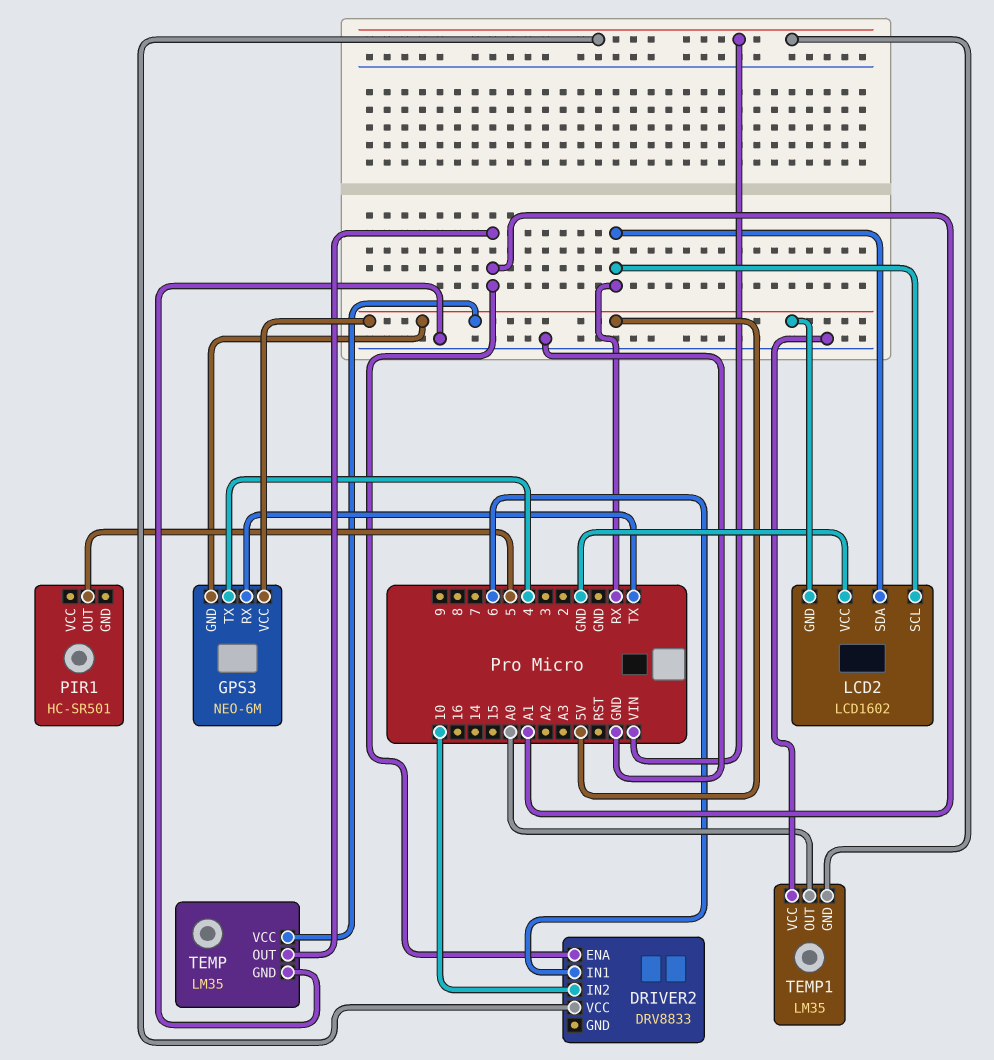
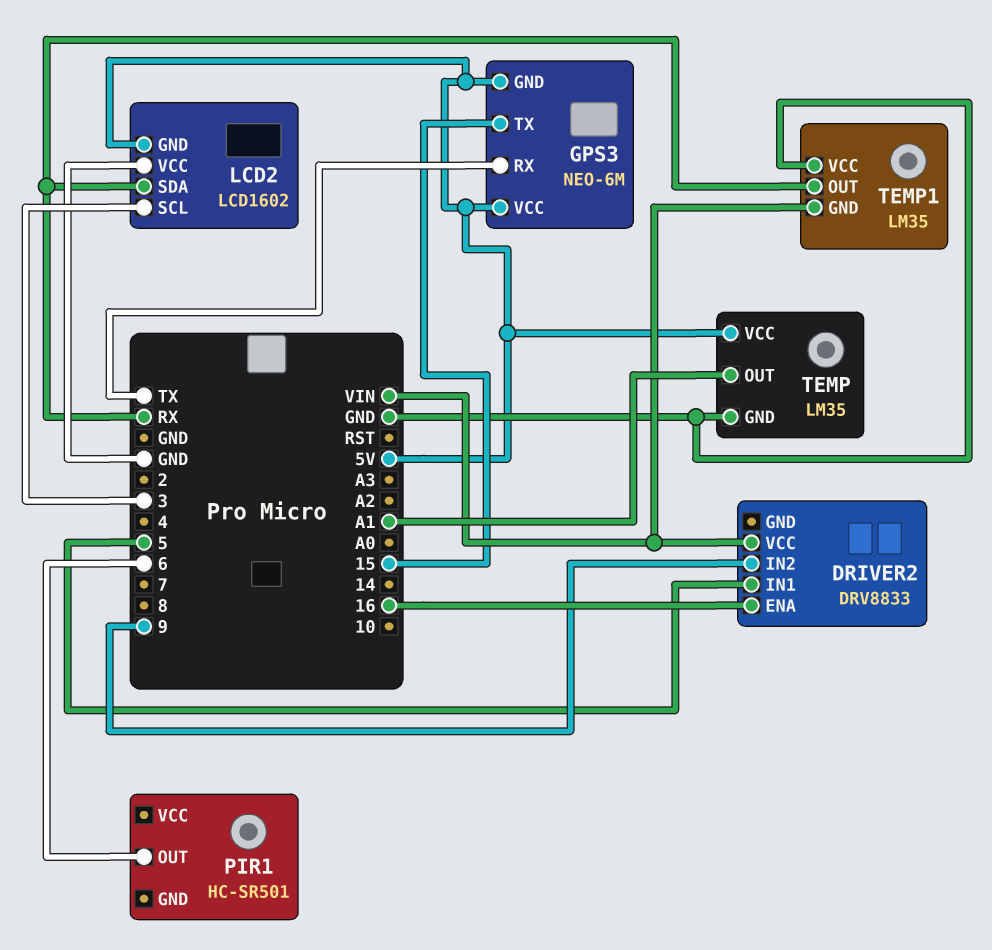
DRIVER2 pin ENA: A1 -> 16
DRIVER2 pin IN1: 6 -> 5
DRIVER2 pin IN2: 10 -> 9
GPS3 pin TX: 4 -> 15
LCD2 pin SCL: RX -> 3
PIR1 pin OUT: 5 -> 6
TEMP1 pin OUT: A0 -> RX

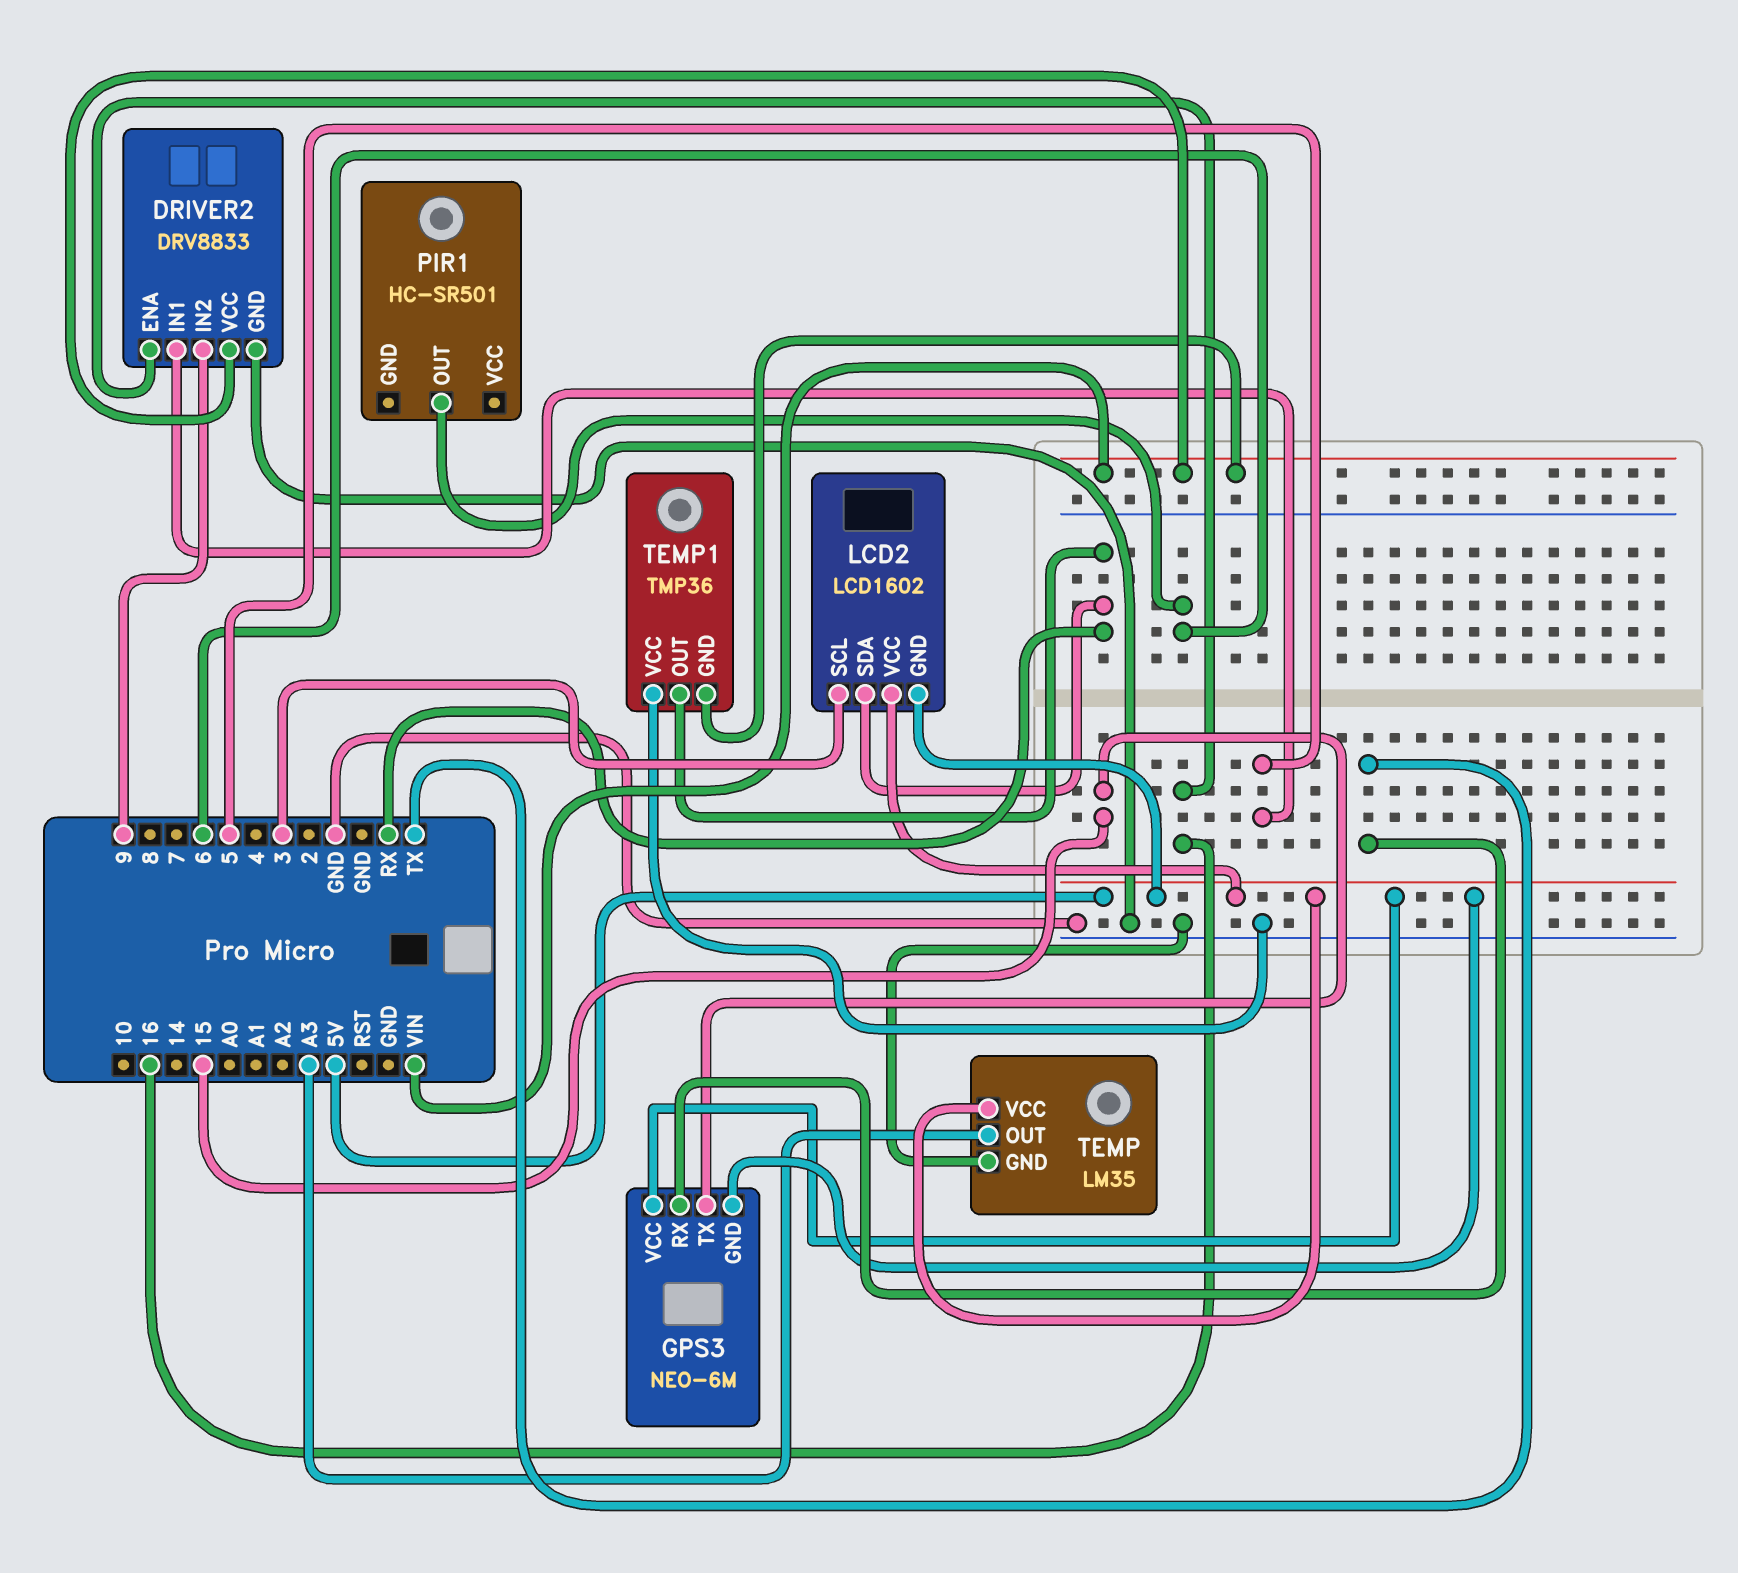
DRIVER2 pin GND: none -> GND
LCD2 pin VCC: GND -> 5V
TEMP pin OUT: A1 -> A3
TEMP1: LM35 -> TMP36

